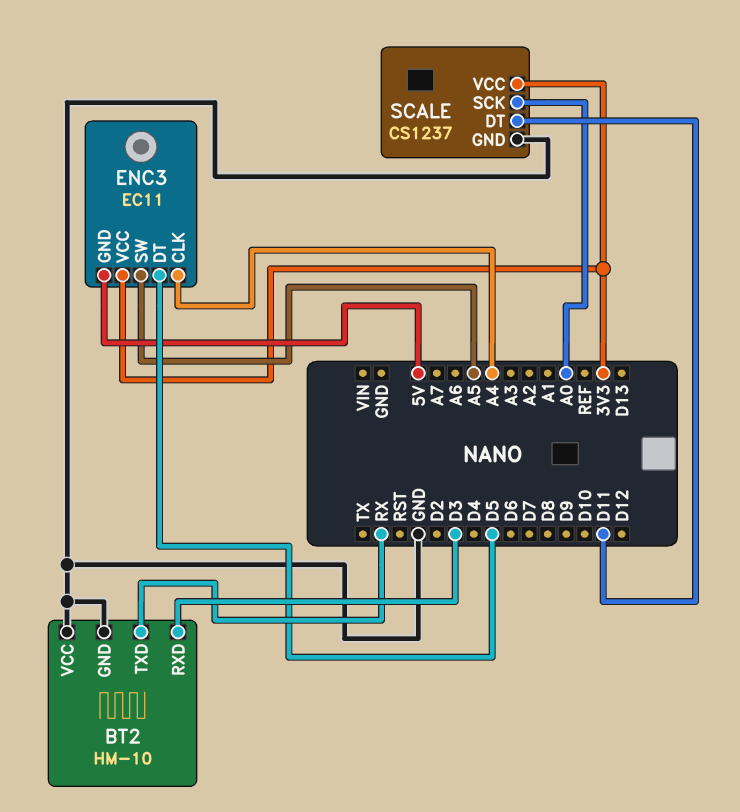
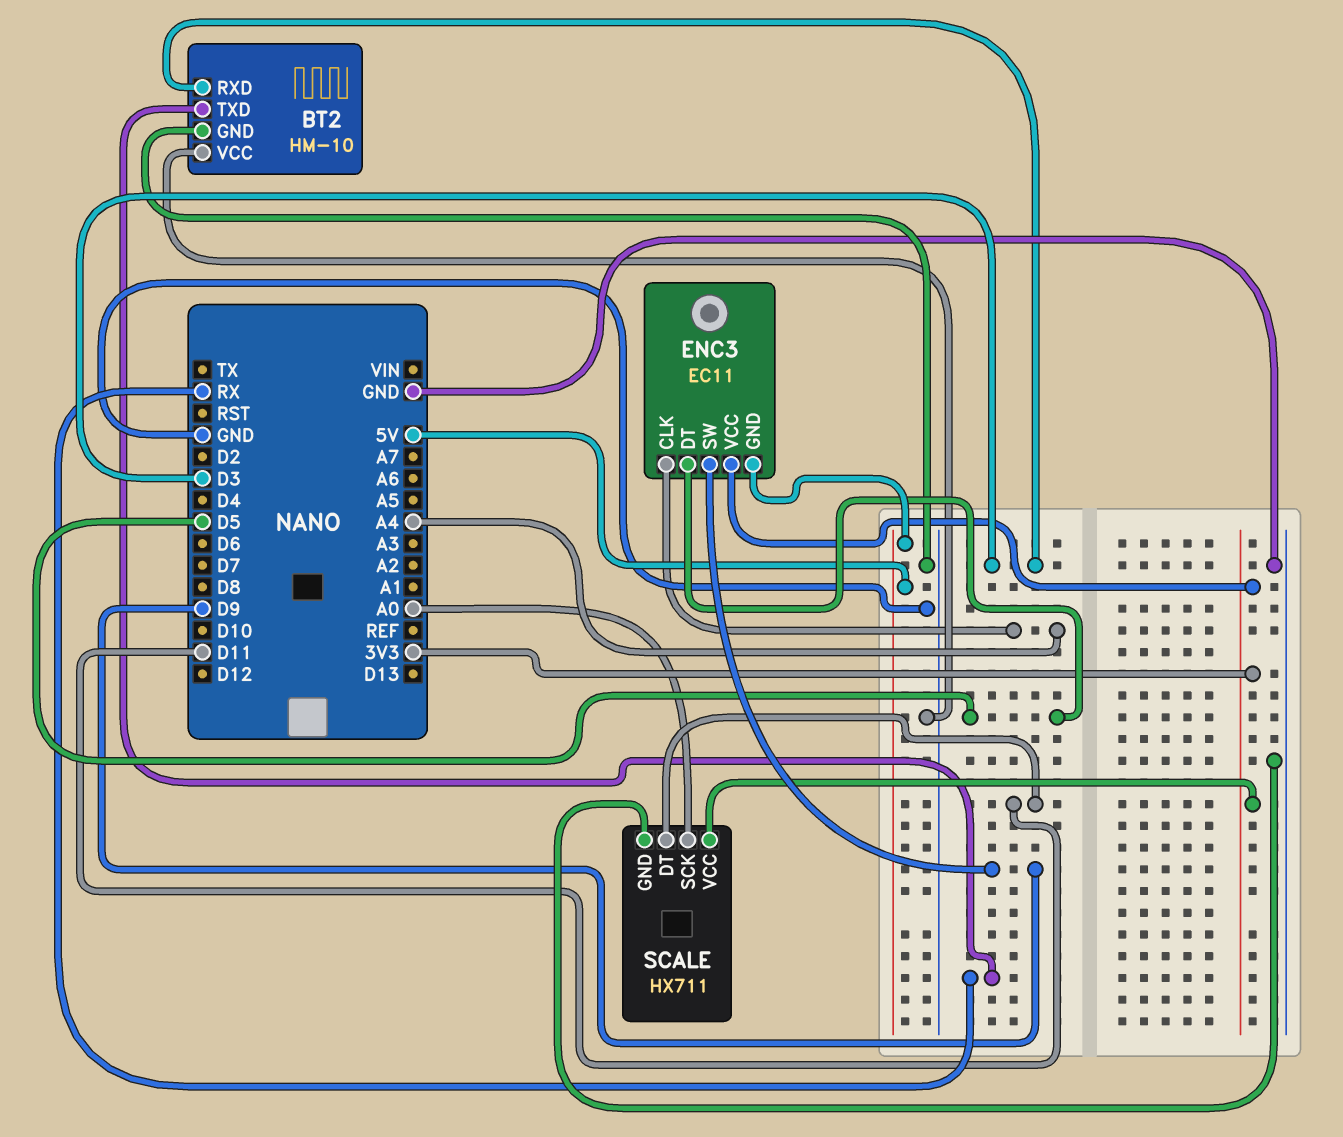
ENC3 pin SW: A5 -> D9
SCALE: CS1237 -> HX711

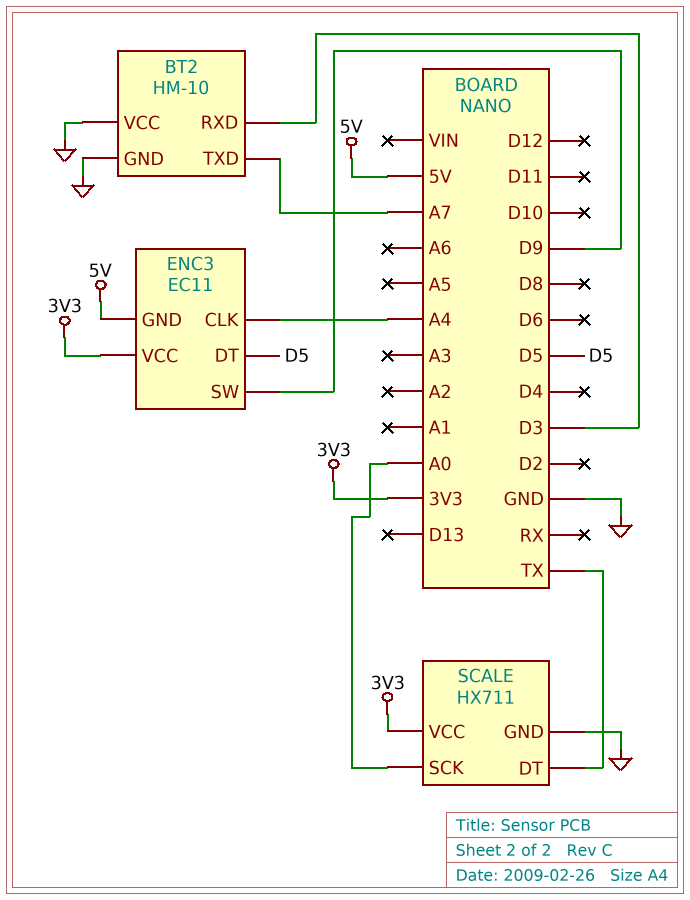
BT2 pin TXD: RX -> A7
SCALE pin DT: D11 -> TX

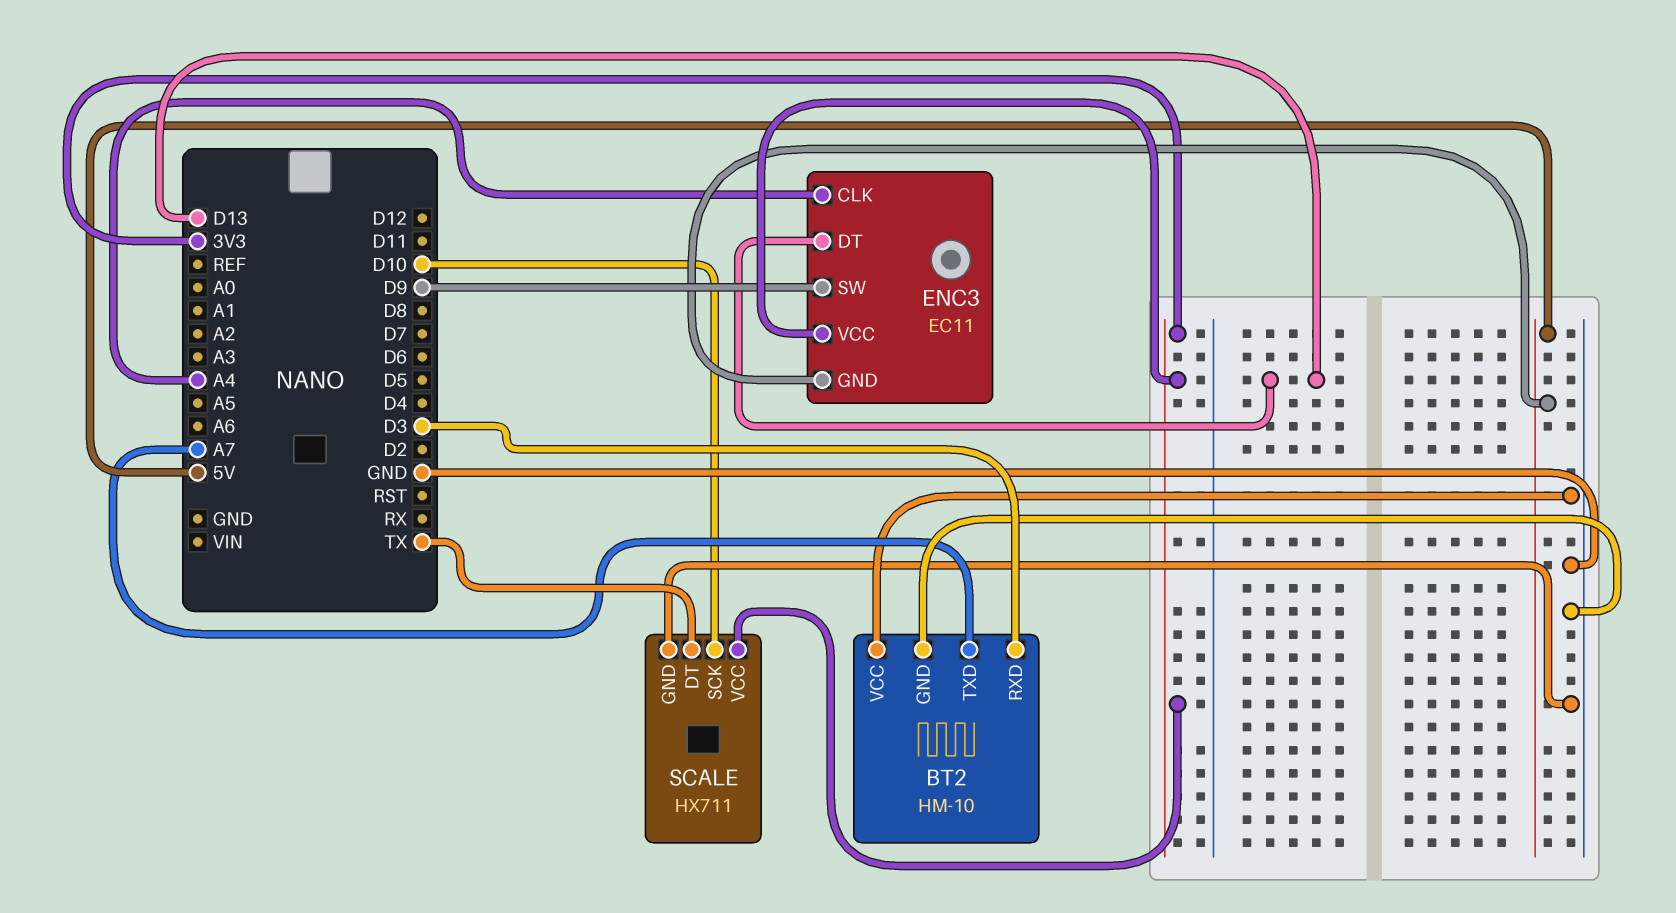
ENC3 pin DT: D5 -> D13
SCALE pin SCK: A0 -> D10

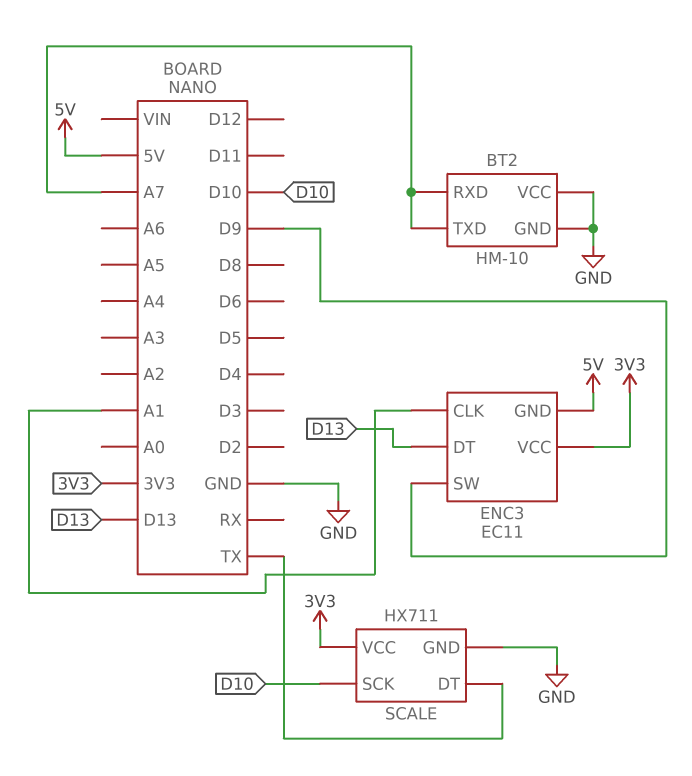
BT2 pin RXD: D3 -> A7
ENC3 pin CLK: A4 -> A1

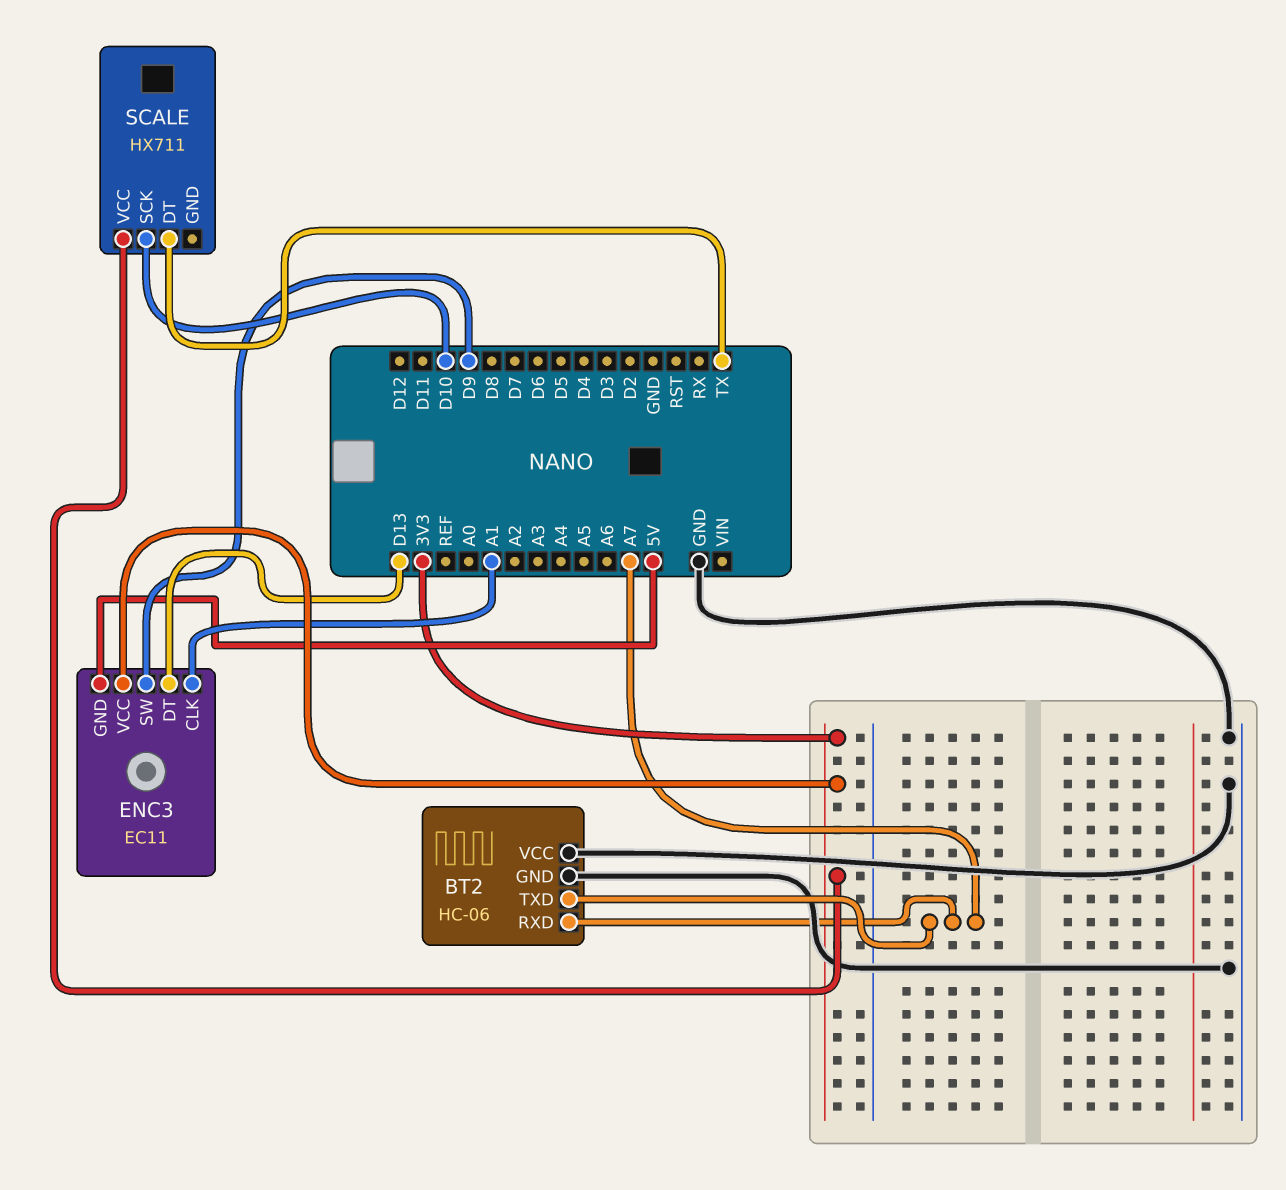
BT2: HM-10 -> HC-06
SCALE pin GND: GND -> none

